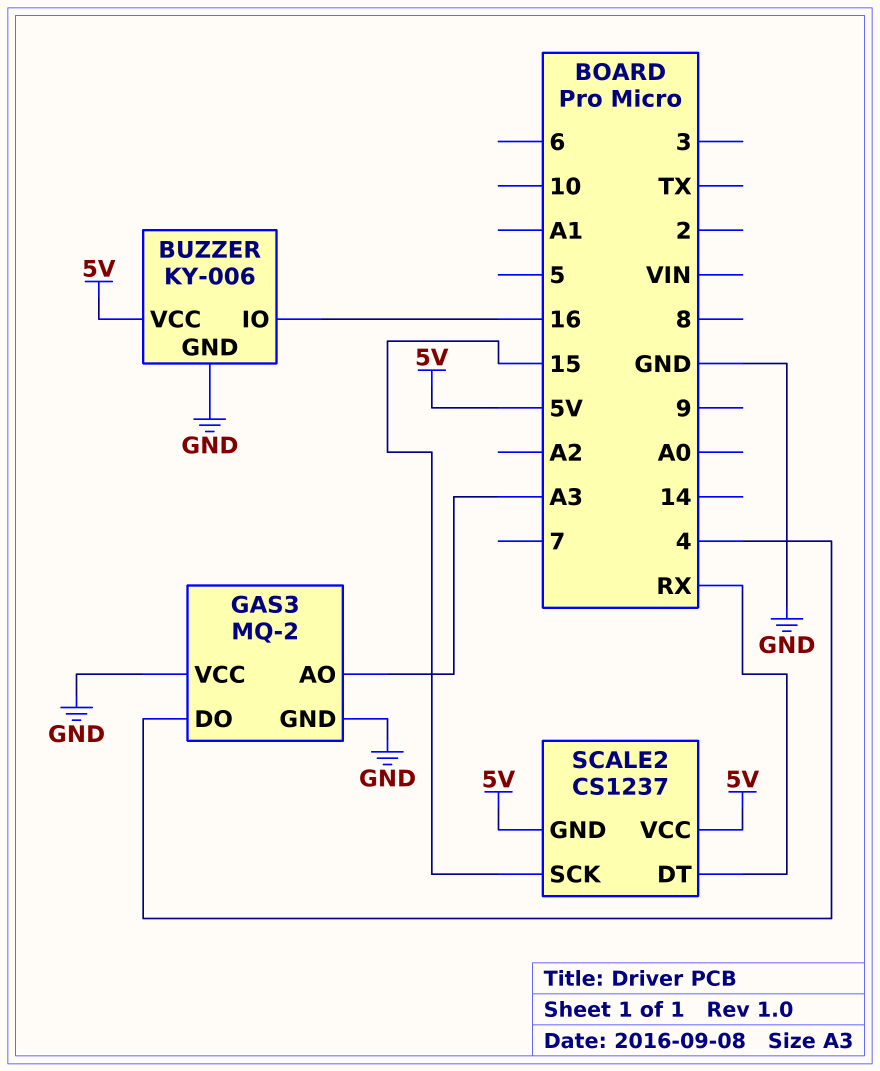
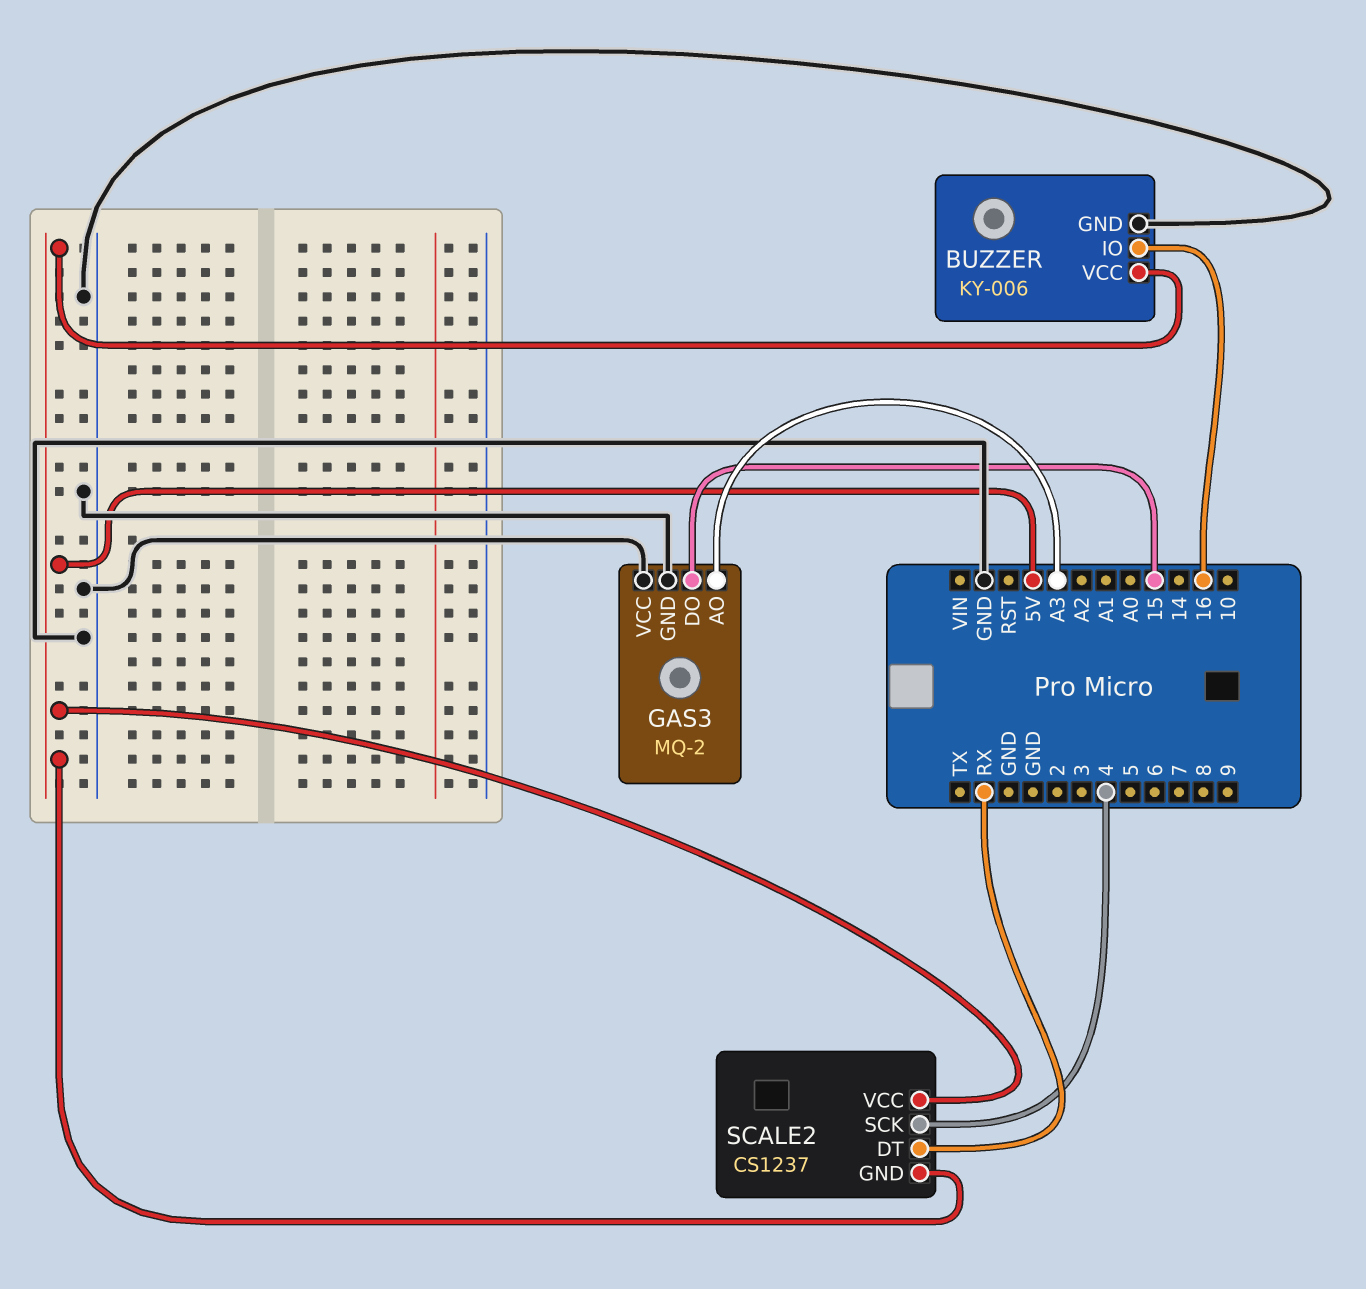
GAS3 pin DO: 4 -> 15
SCALE2 pin SCK: 15 -> 4

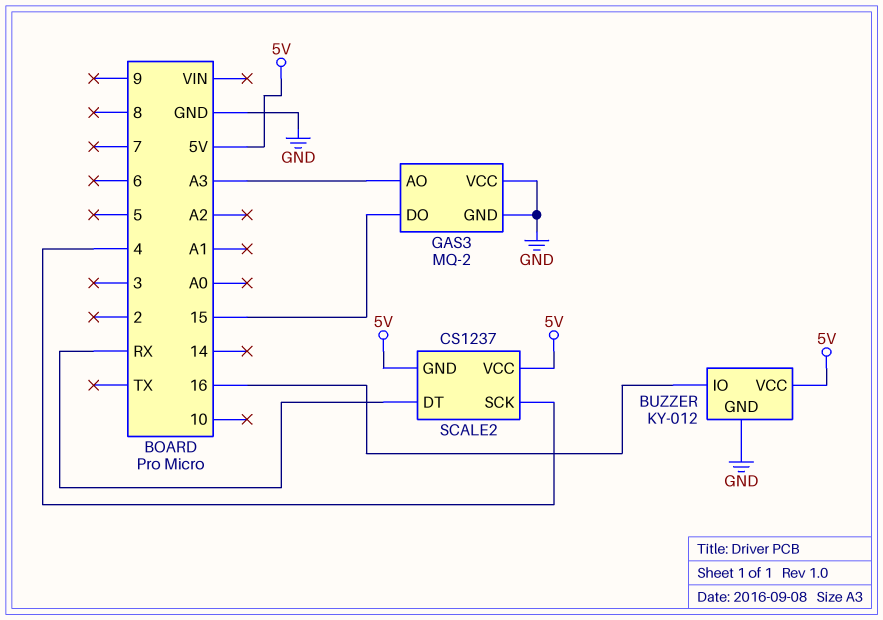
BUZZER: KY-006 -> KY-012

